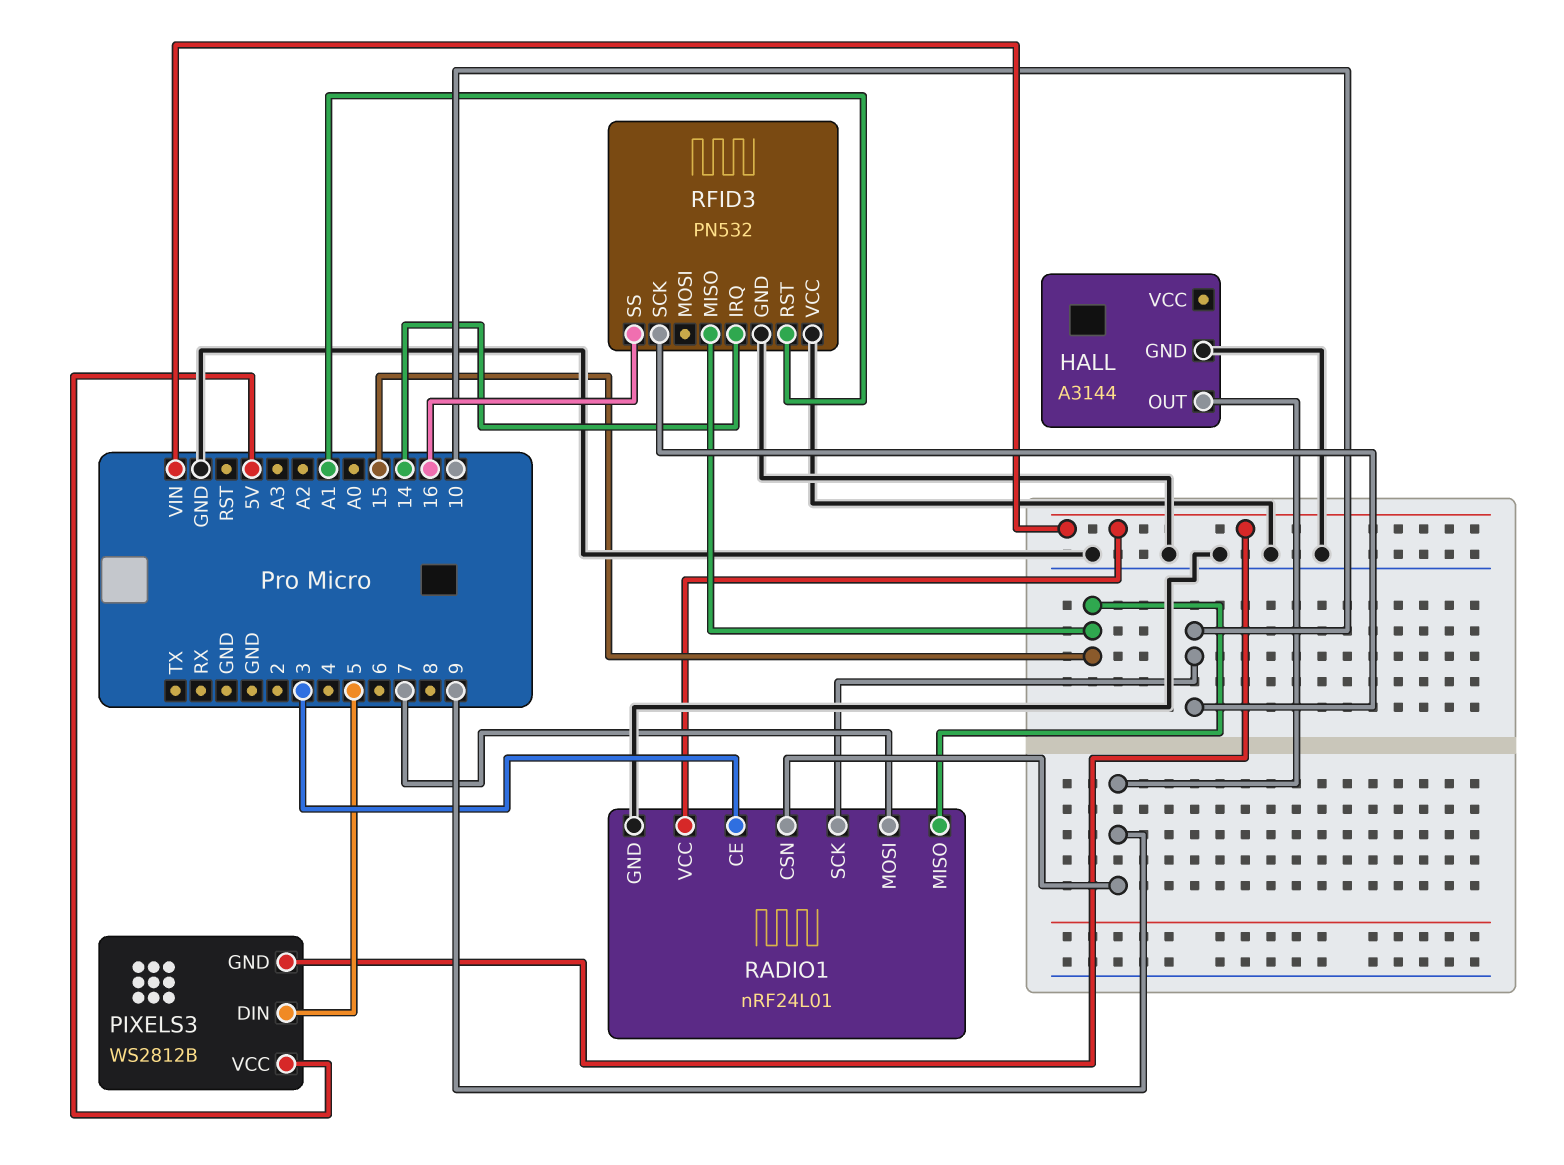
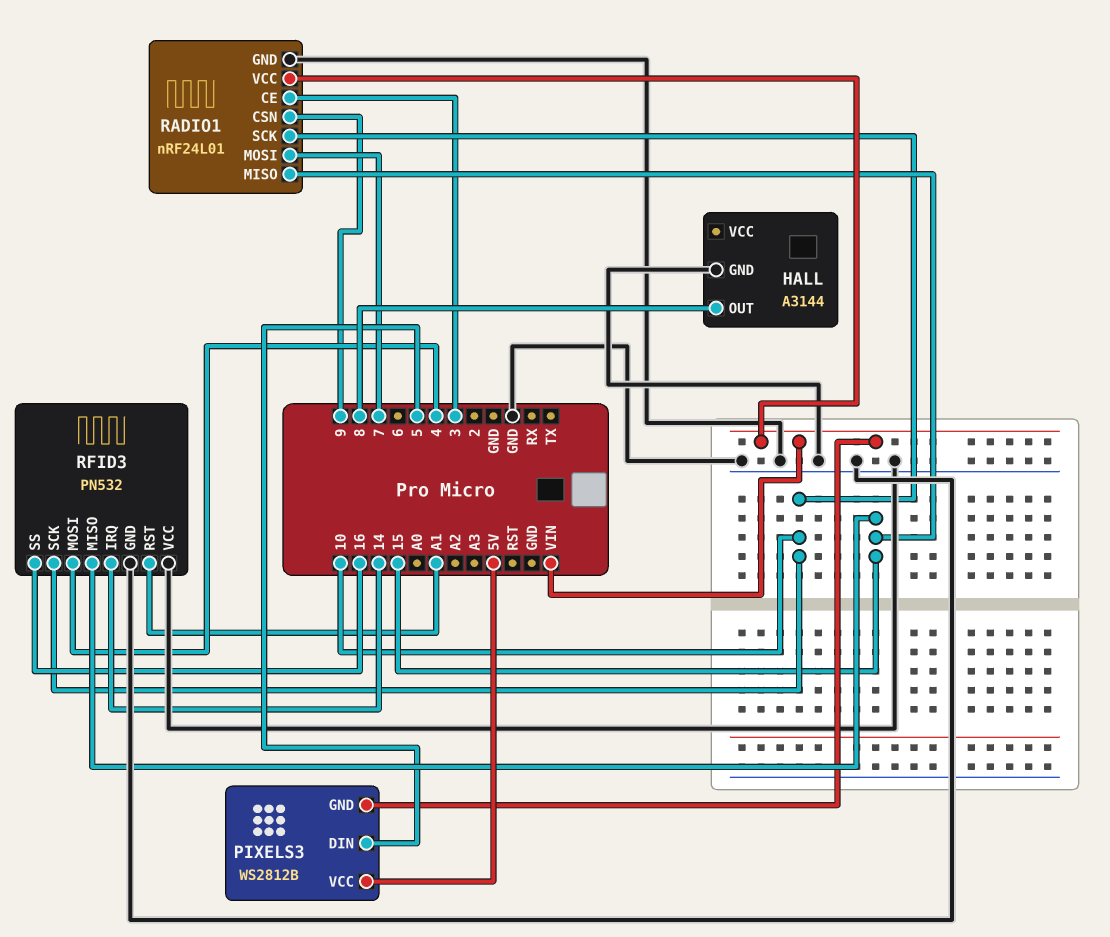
HALL pin OUT: 9 -> 8
RFID3 pin MOSI: none -> 4

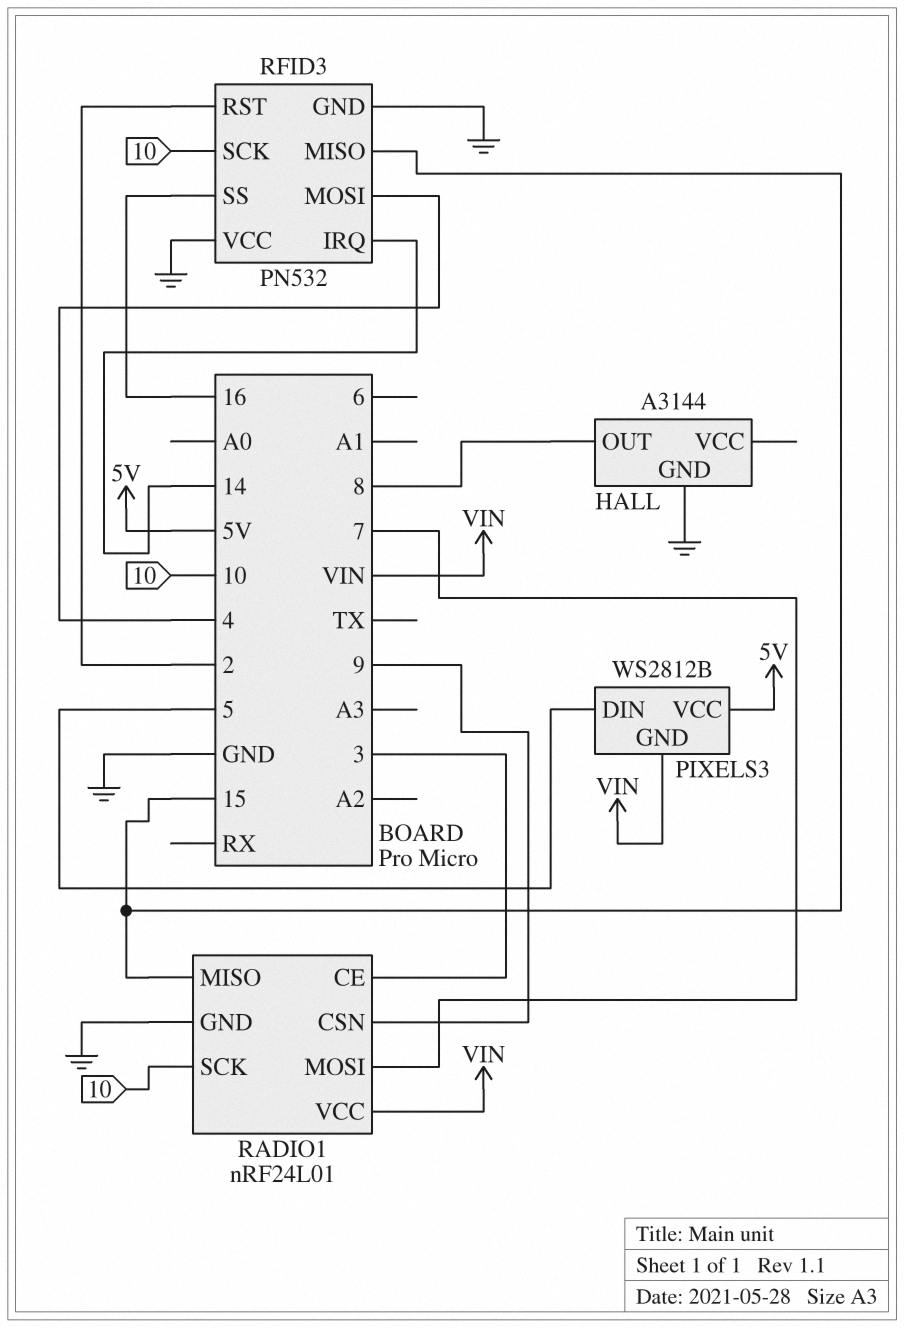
RFID3 pin RST: A1 -> 2

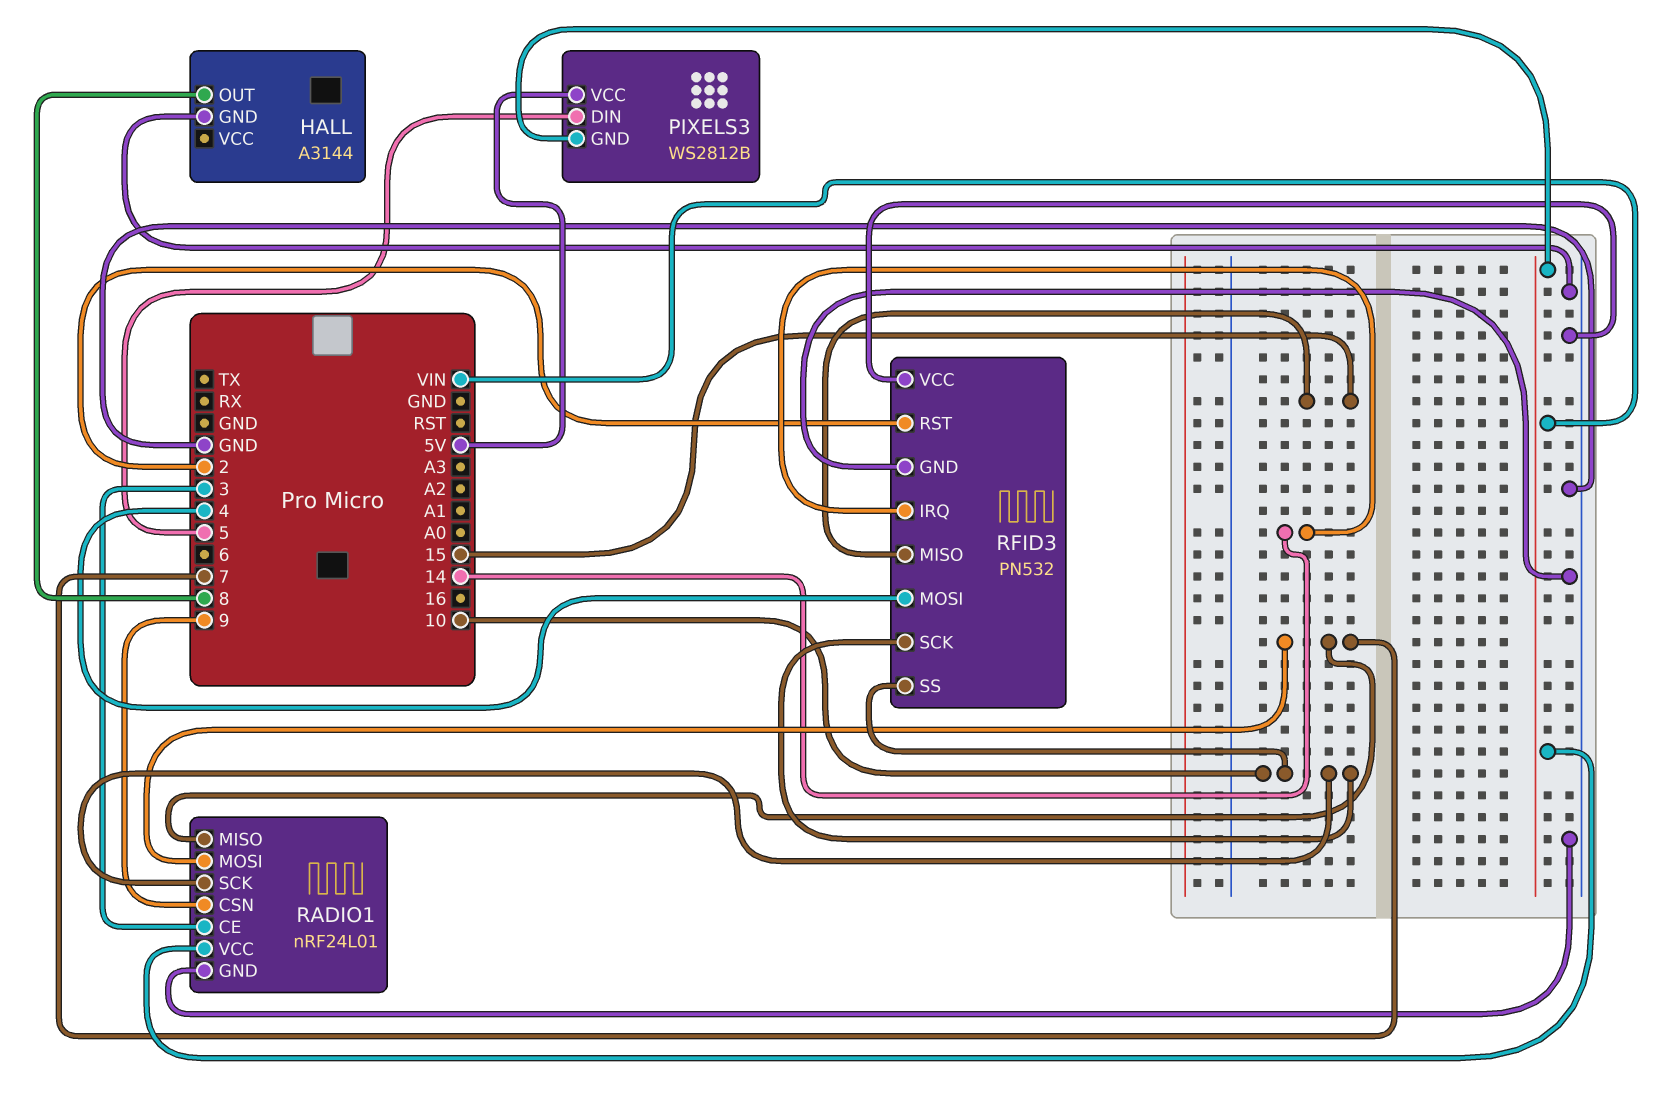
RADIO1 pin MISO: 15 -> 7
RFID3 pin SS: 16 -> 10

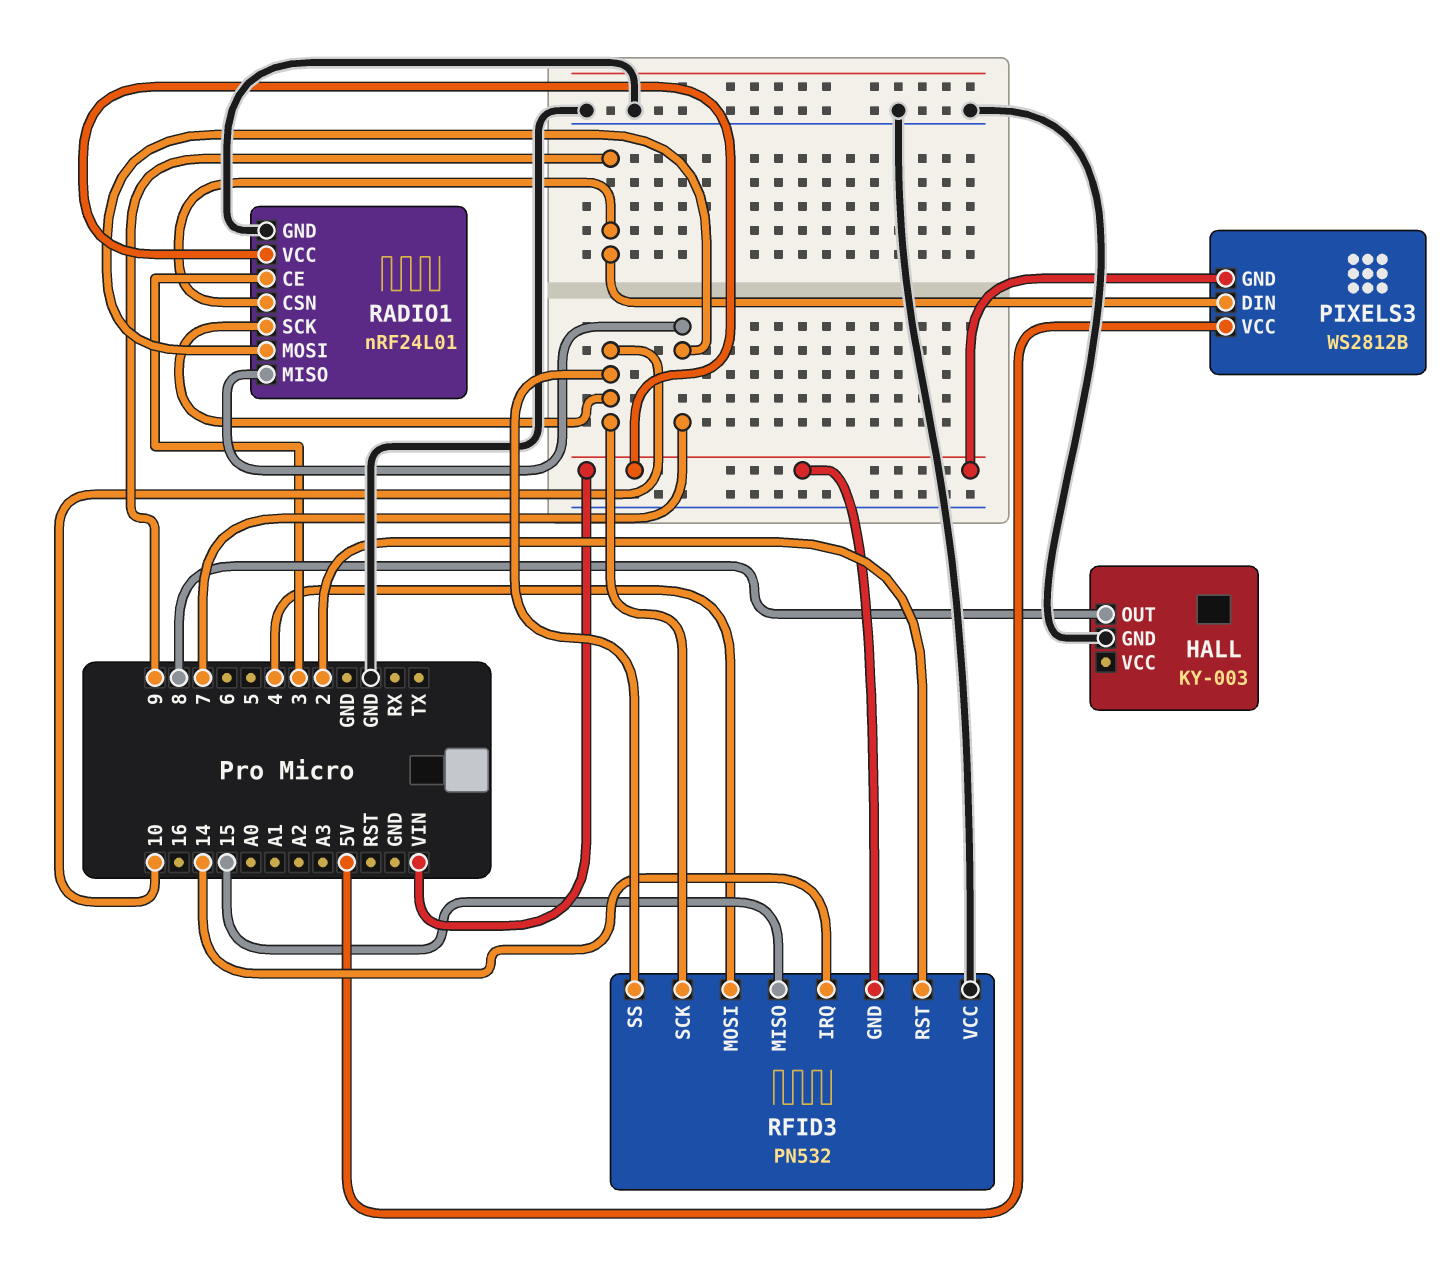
HALL: A3144 -> KY-003
PIXELS3 pin DIN: 5 -> 9
RFID3 pin GND: GND -> VIN

